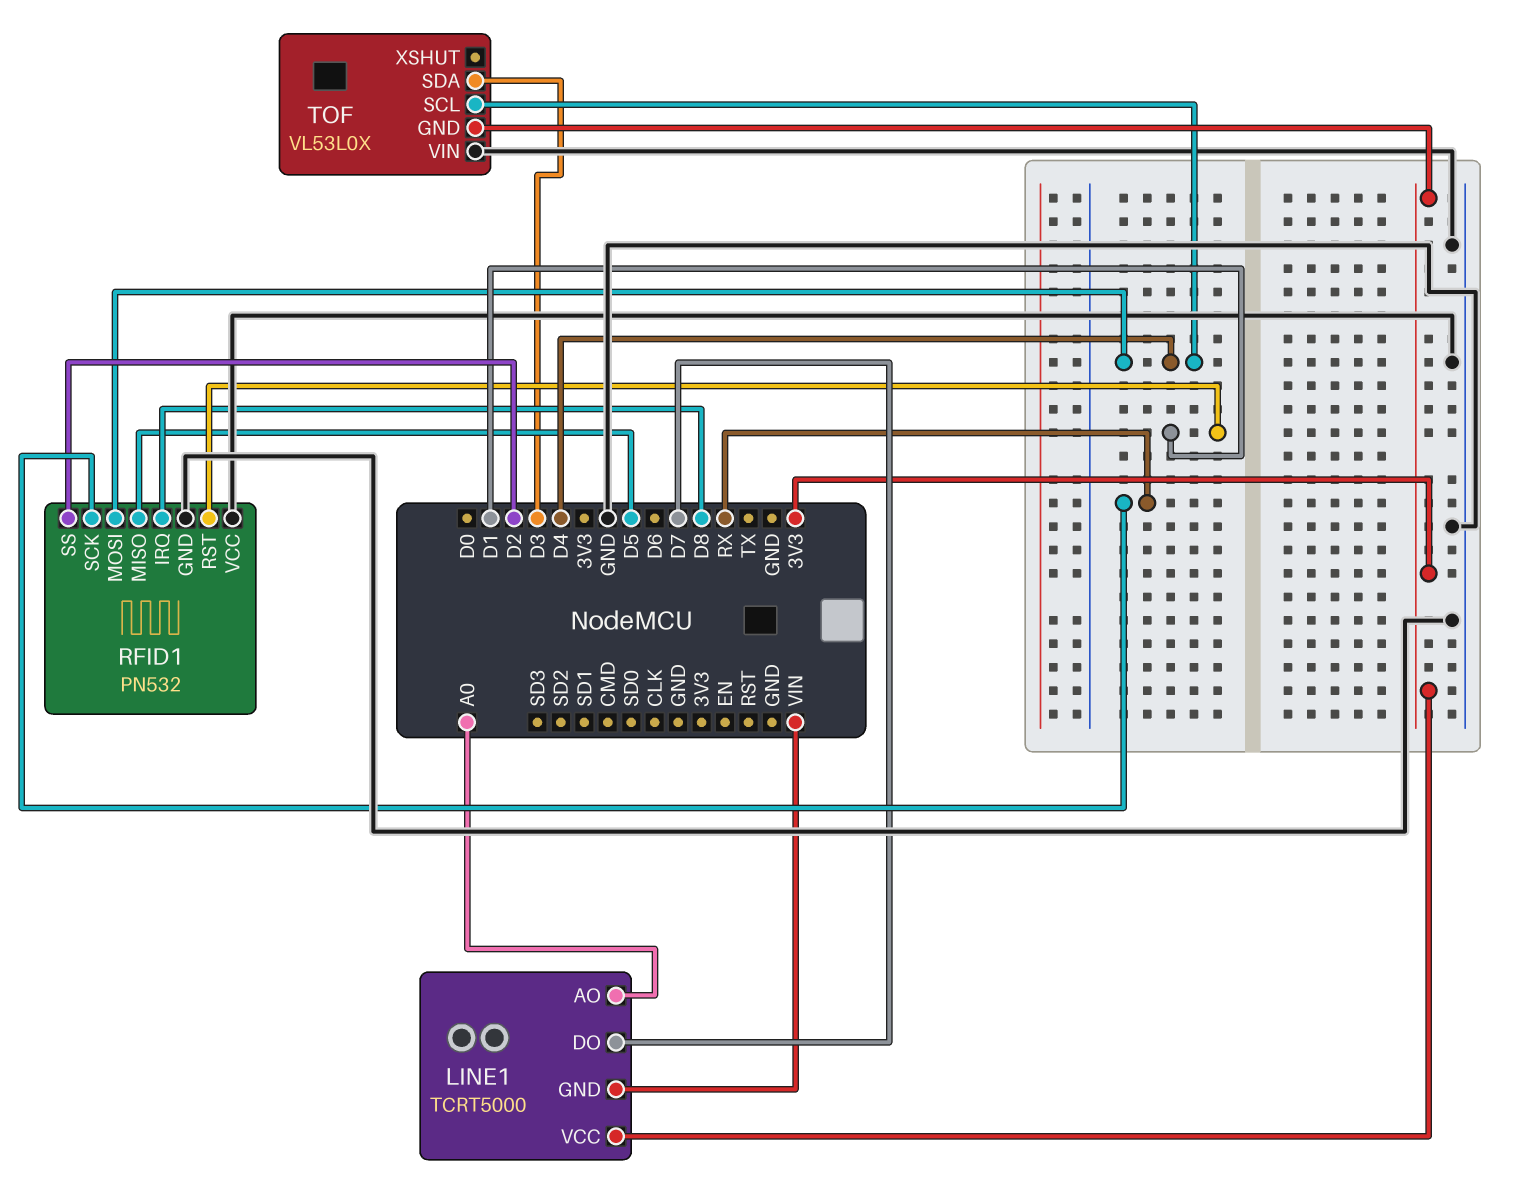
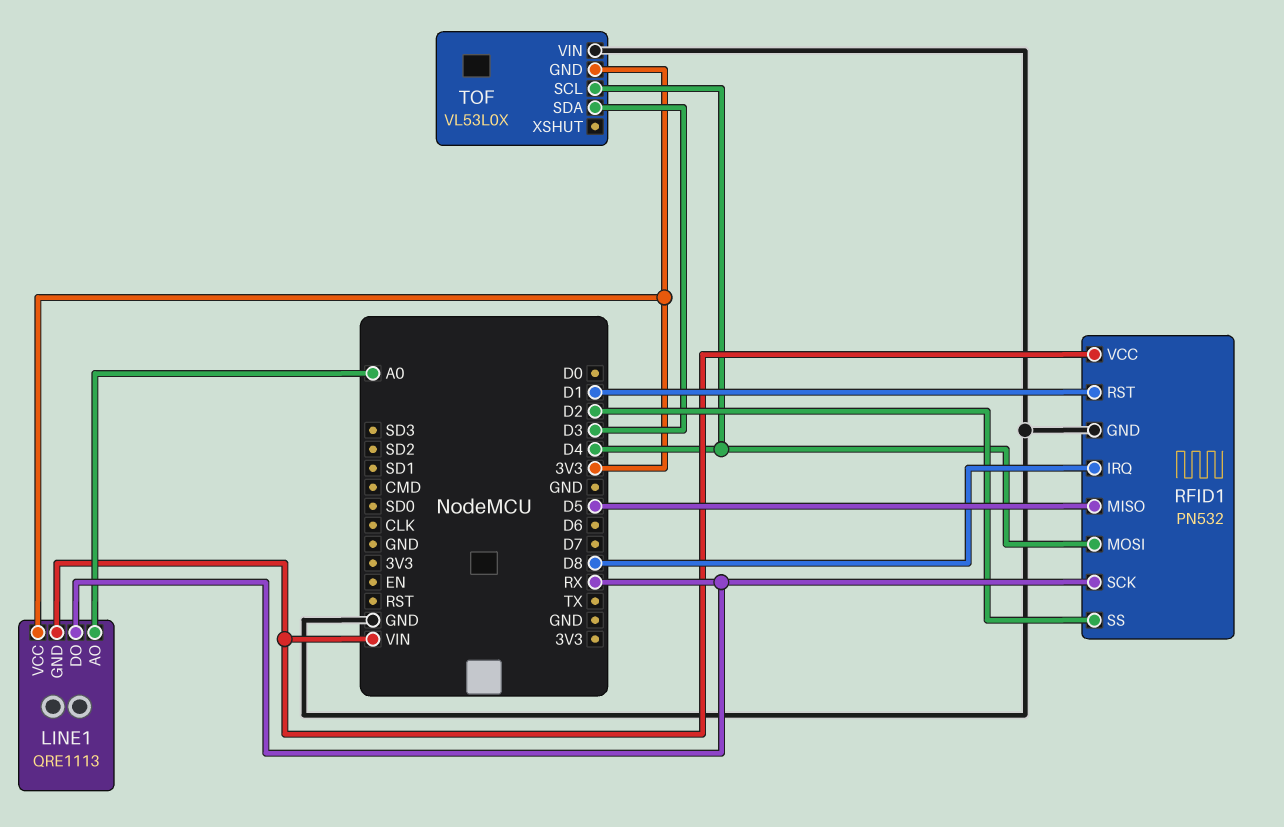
LINE1: TCRT5000 -> QRE1113
LINE1 pin DO: D7 -> RX
RFID1 pin VCC: GND -> VIN

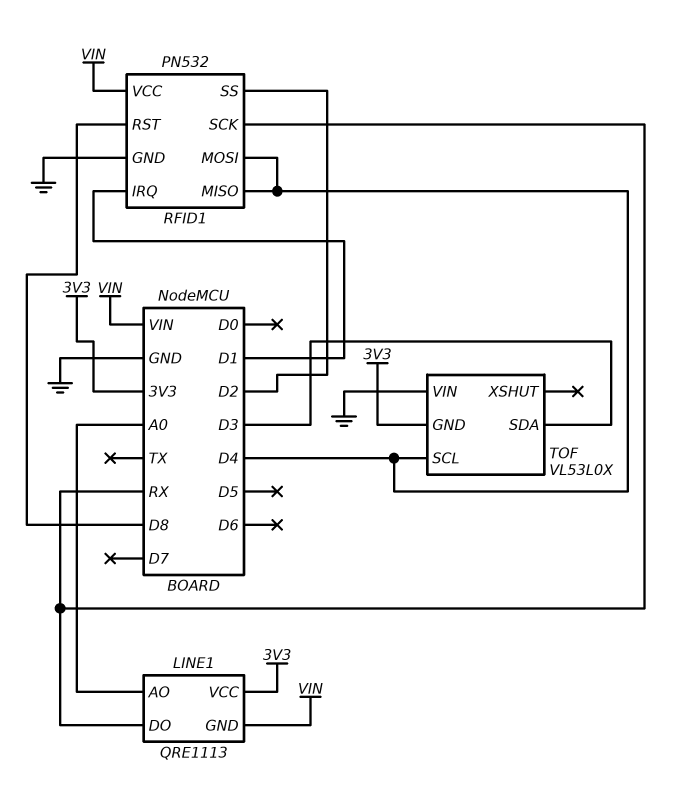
RFID1 pin IRQ: D8 -> D1
RFID1 pin MISO: D5 -> D4
RFID1 pin RST: D1 -> D8

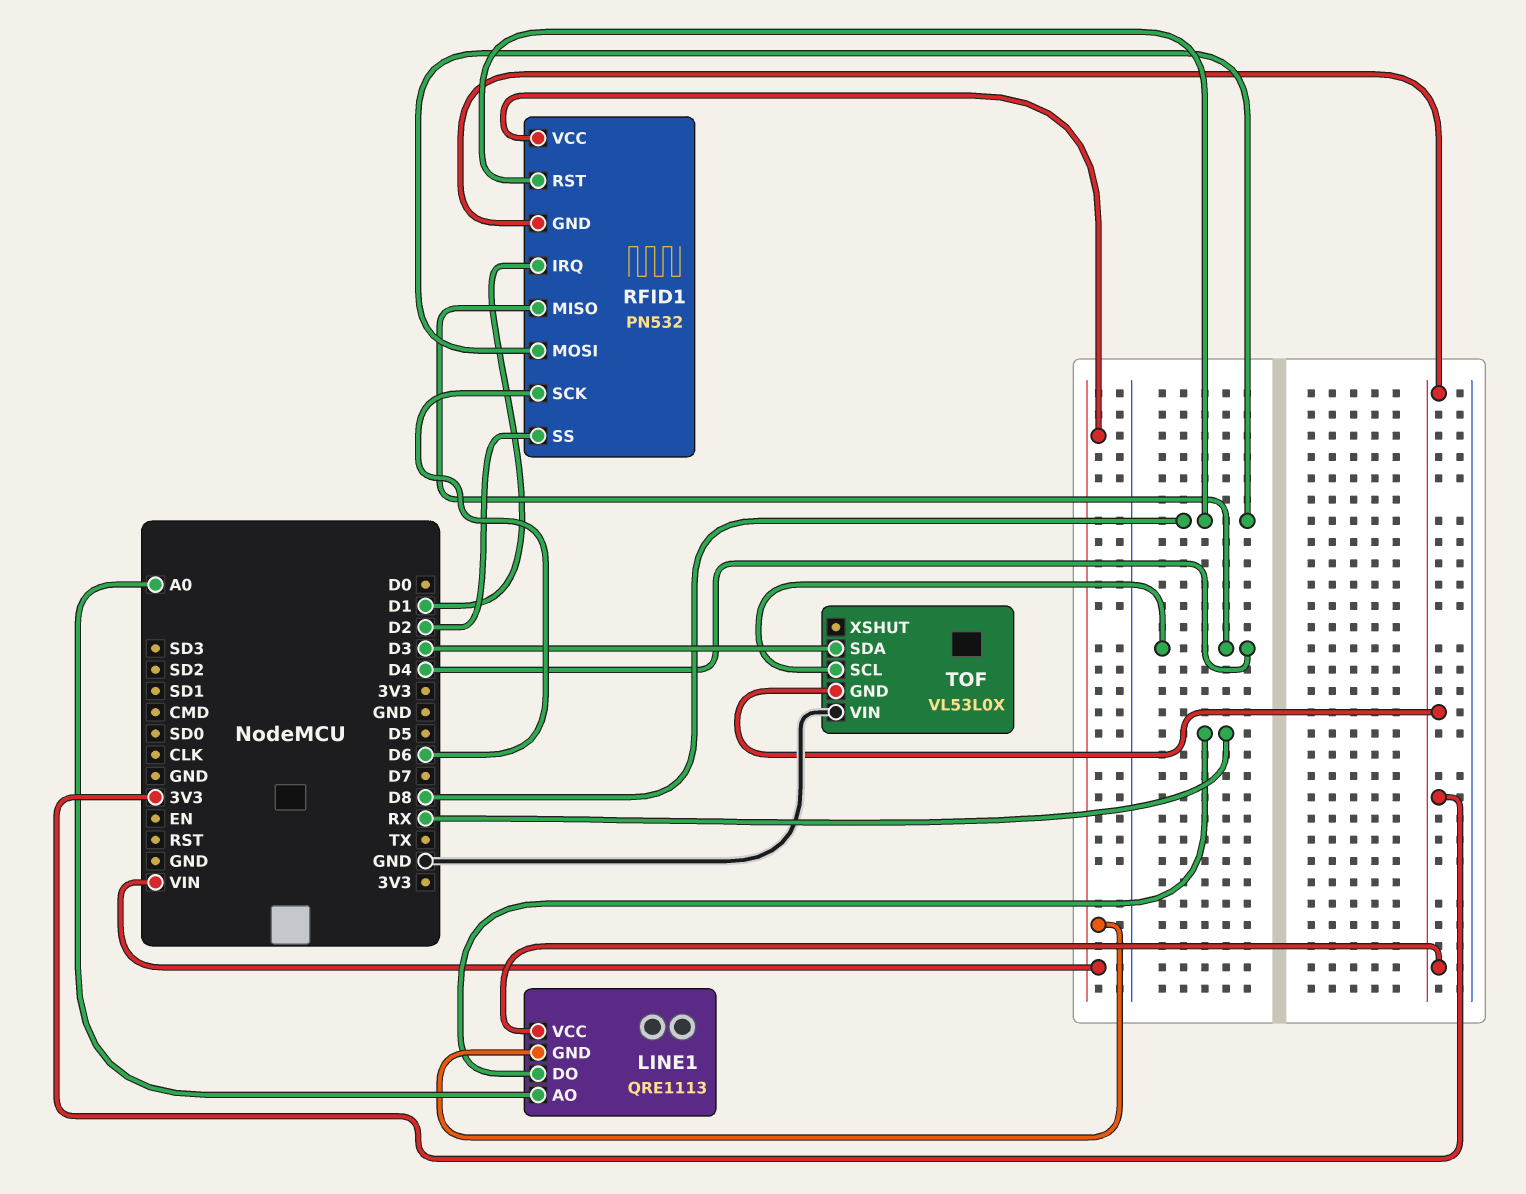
RFID1 pin GND: GND -> 3V3
RFID1 pin MOSI: D4 -> D8
RFID1 pin SCK: RX -> D6

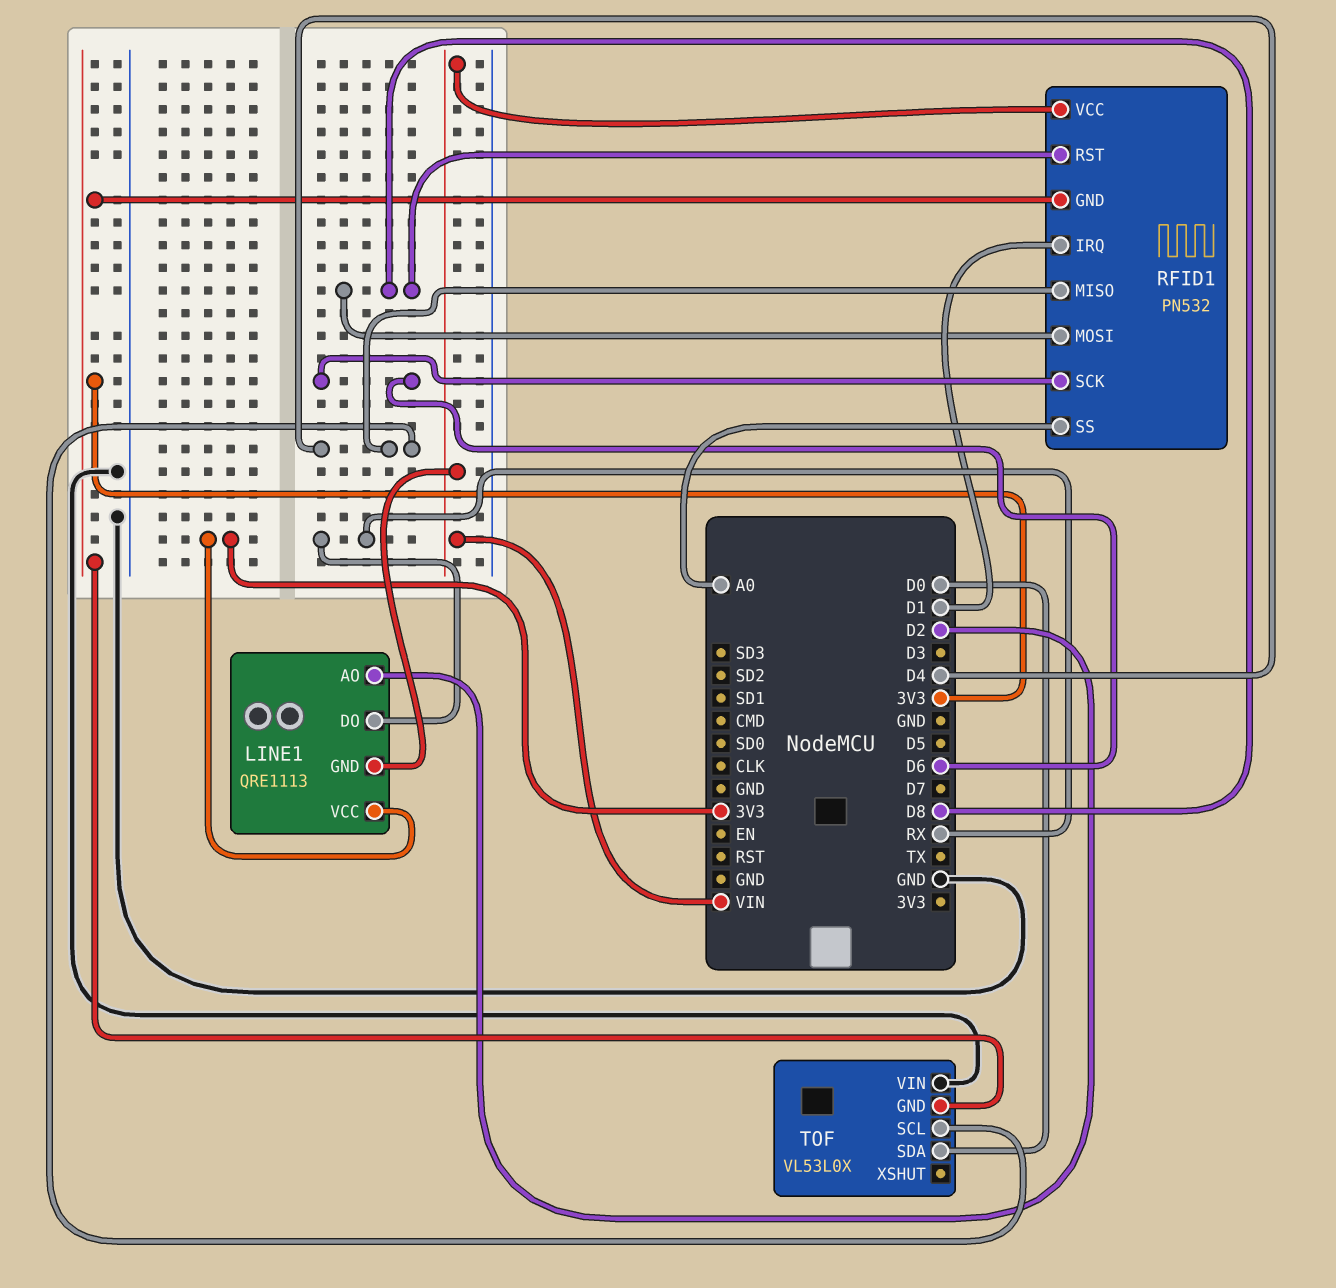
LINE1 pin AO: A0 -> D2
RFID1 pin SS: D2 -> A0
TOF pin SDA: D3 -> D0

